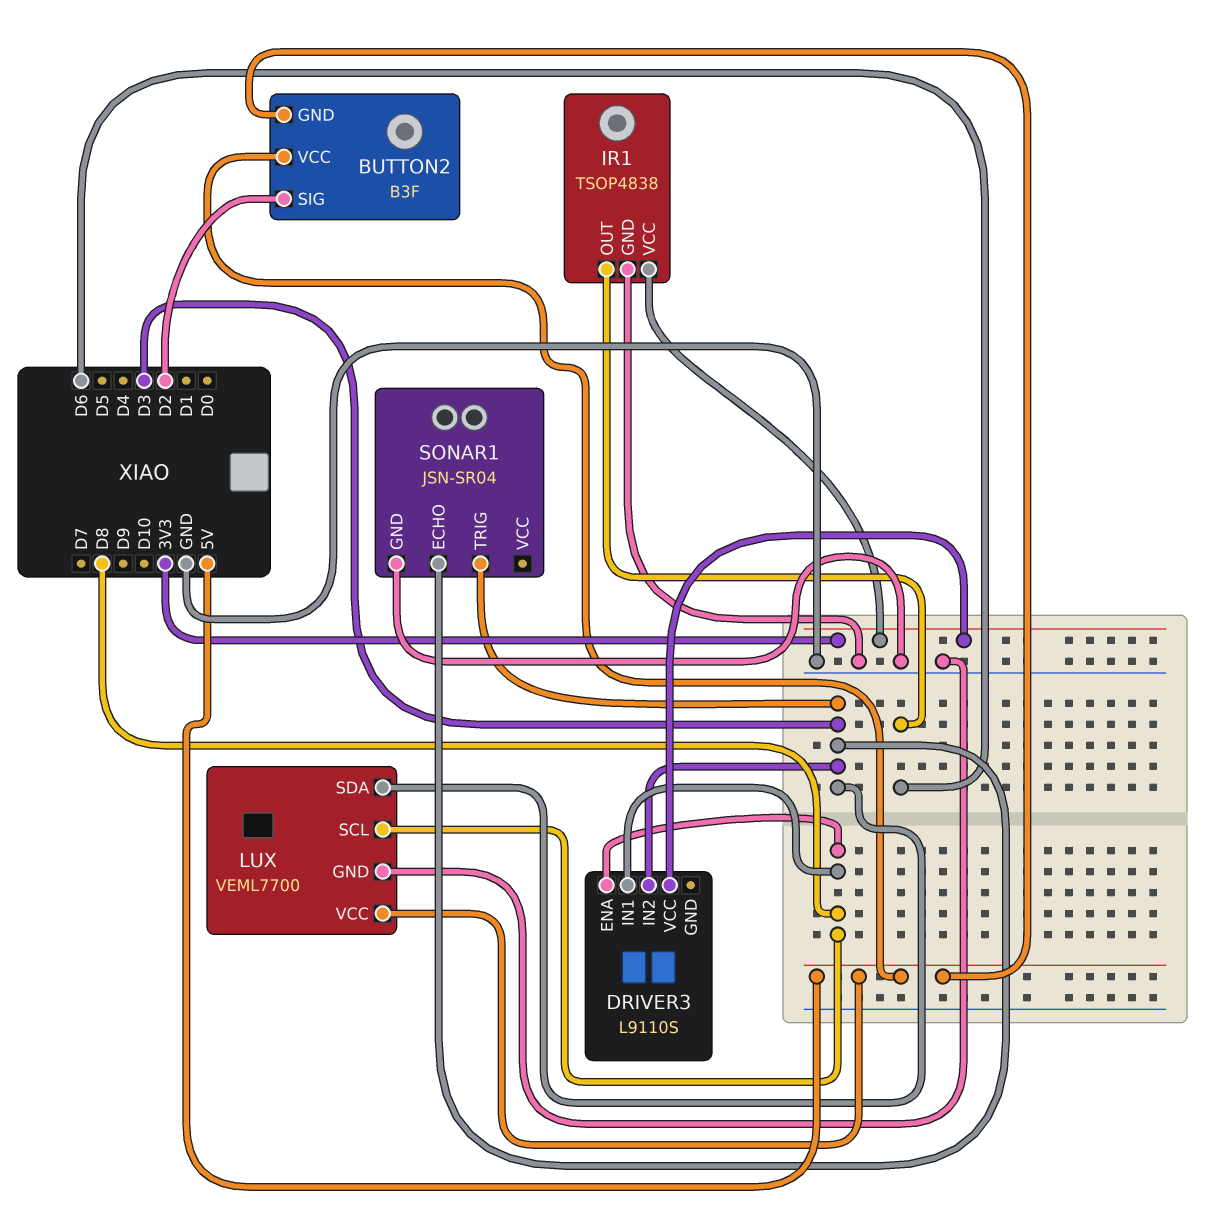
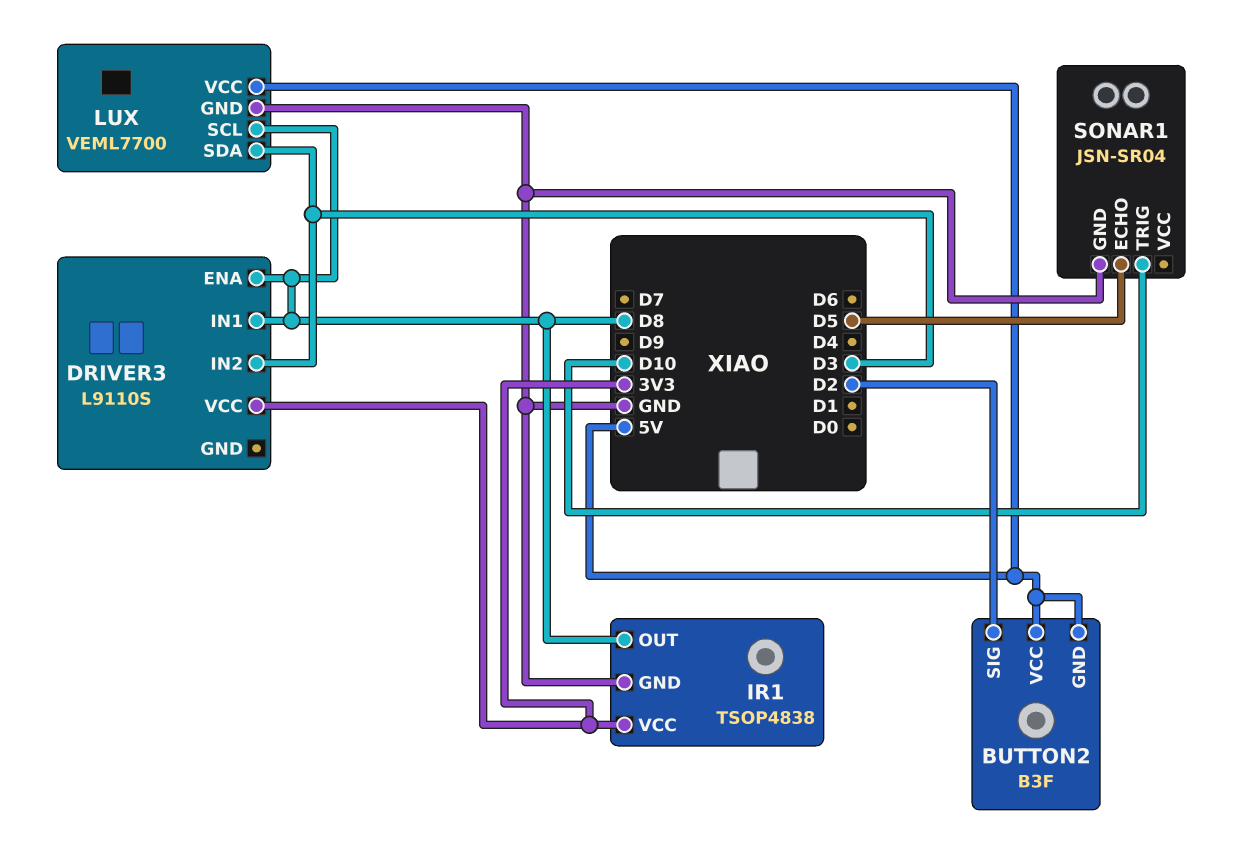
IR1 pin OUT: D6 -> D8
SONAR1 pin ECHO: D3 -> D5
SONAR1 pin TRIG: D3 -> D10

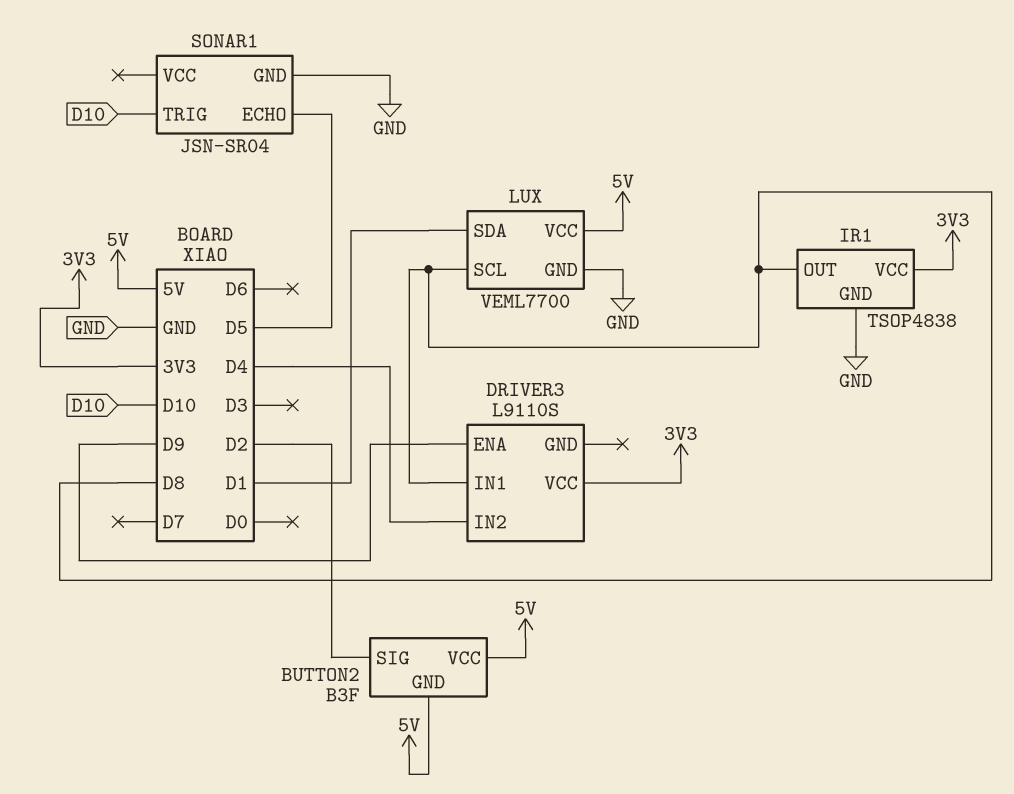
DRIVER3 pin ENA: D8 -> D9
DRIVER3 pin IN2: D3 -> D4
LUX pin SDA: D3 -> D1

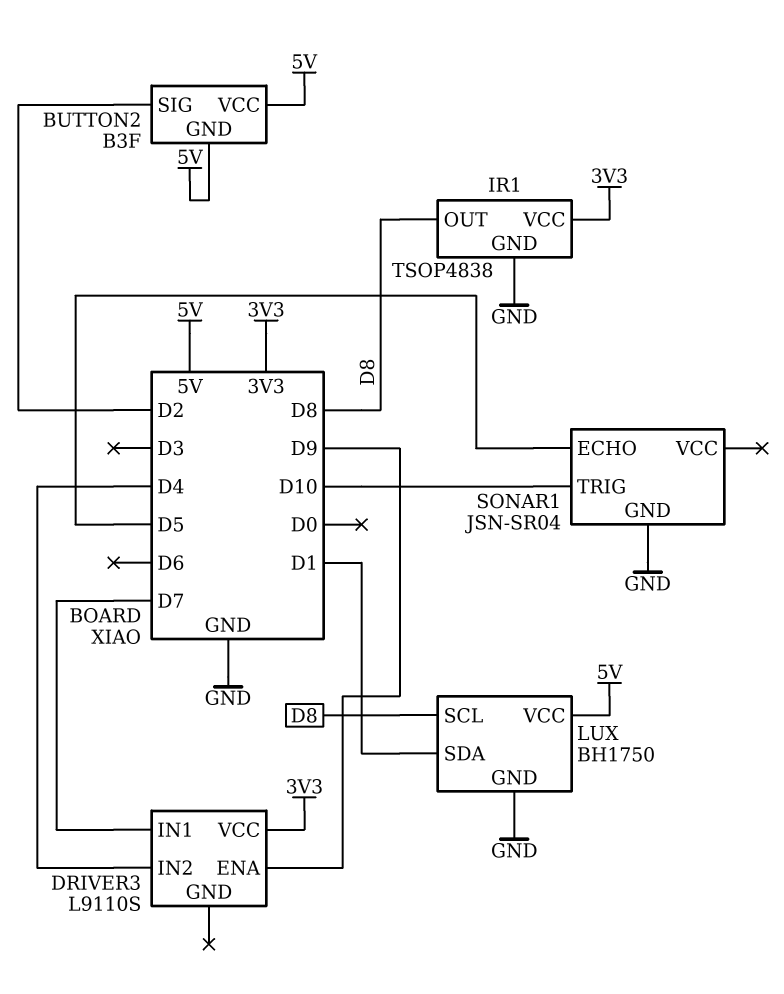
DRIVER3 pin IN1: D8 -> D7
LUX: VEML7700 -> BH1750

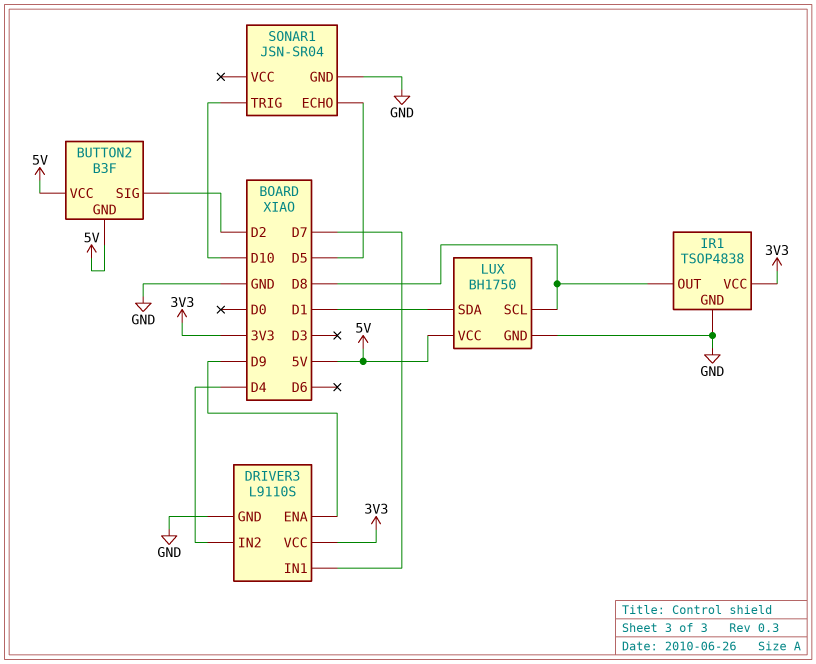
DRIVER3 pin GND: none -> GND

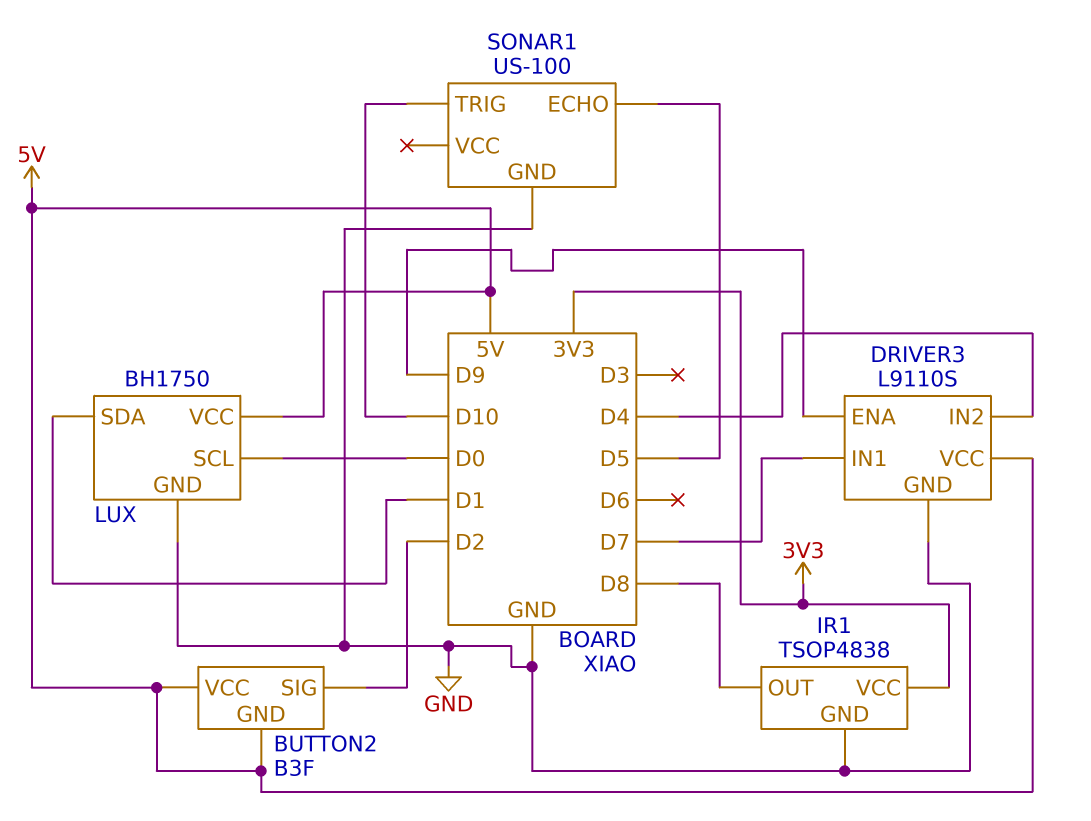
DRIVER3 pin VCC: 3V3 -> 5V
LUX pin SCL: D8 -> D0
SONAR1: JSN-SR04 -> US-100

